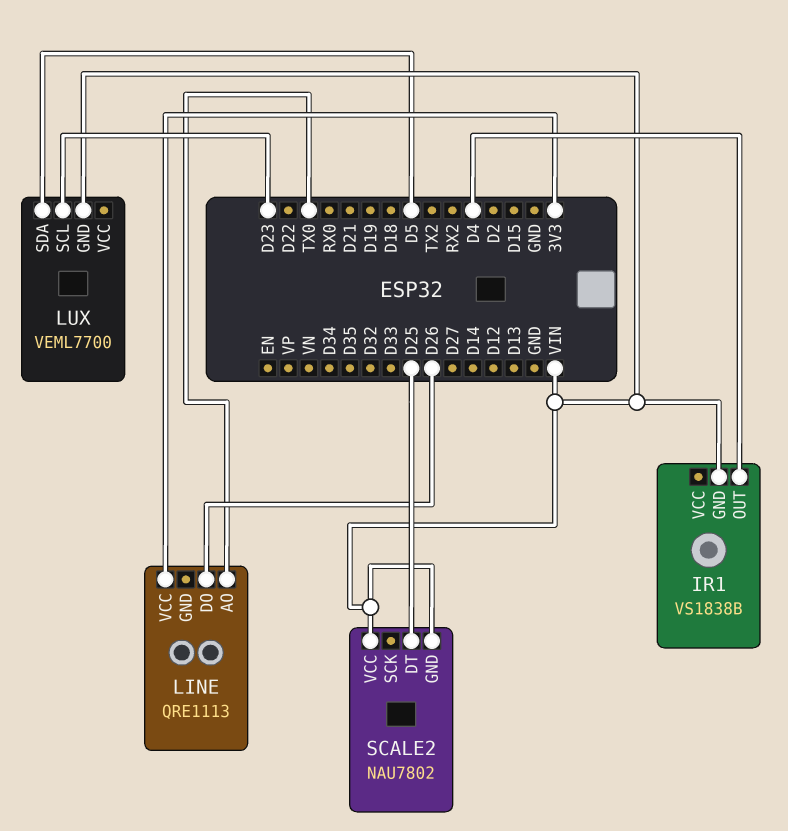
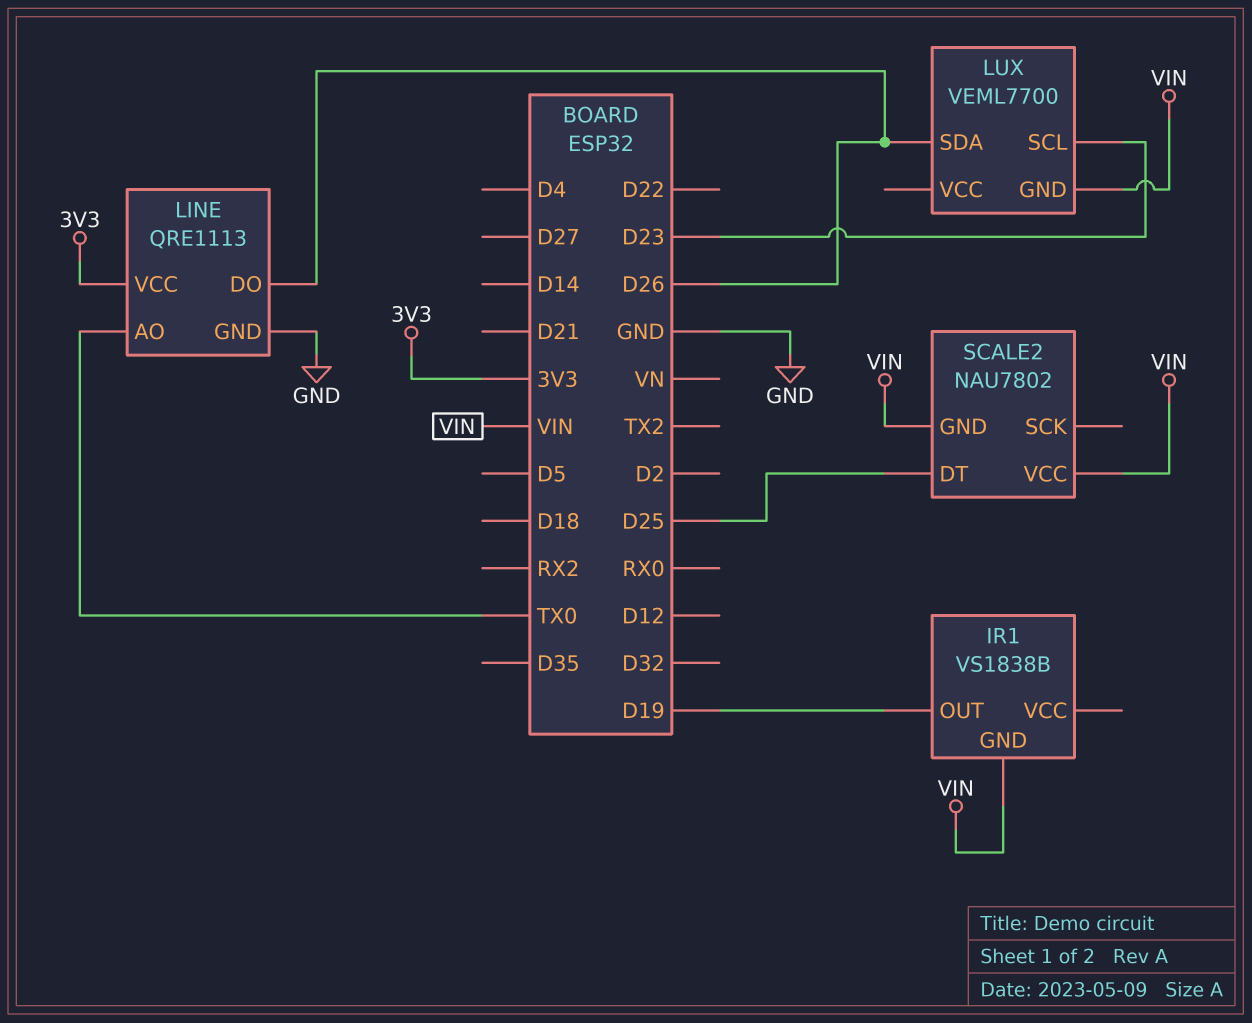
IR1 pin OUT: D4 -> D19
LINE pin GND: none -> GND
LUX pin SDA: D5 -> D26

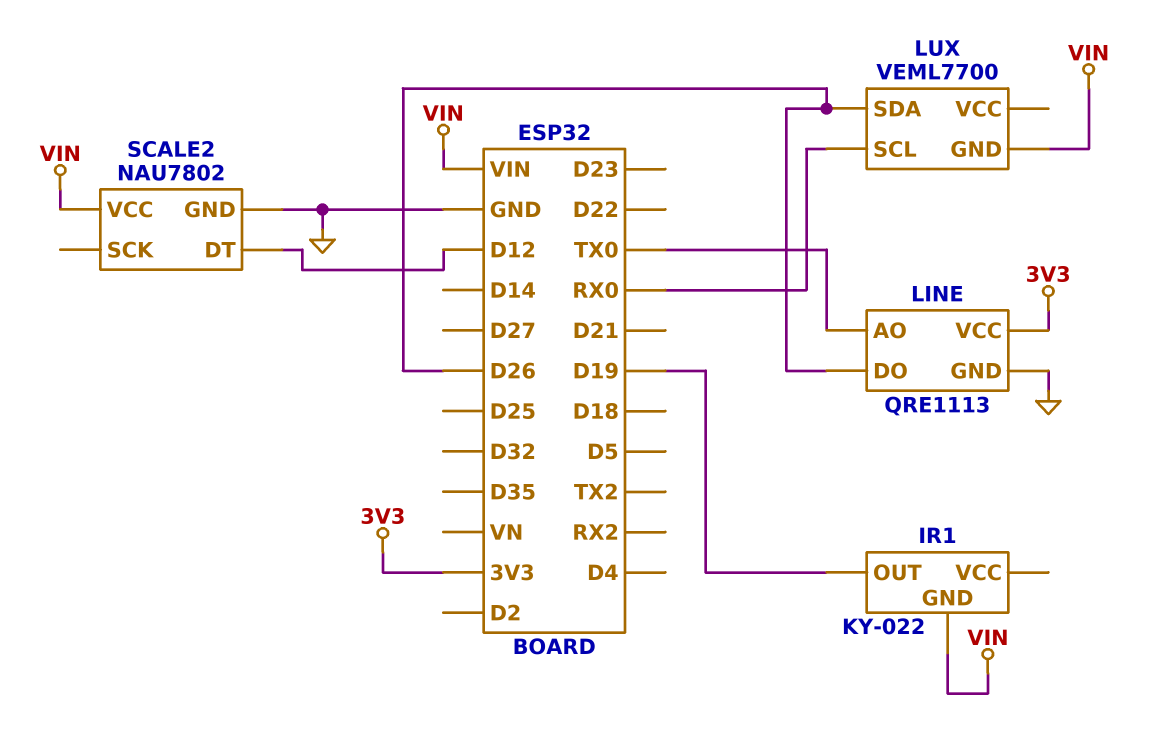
IR1: VS1838B -> KY-022
LUX pin SCL: D23 -> RX0
SCALE2 pin DT: D25 -> D12
SCALE2 pin GND: VIN -> GND

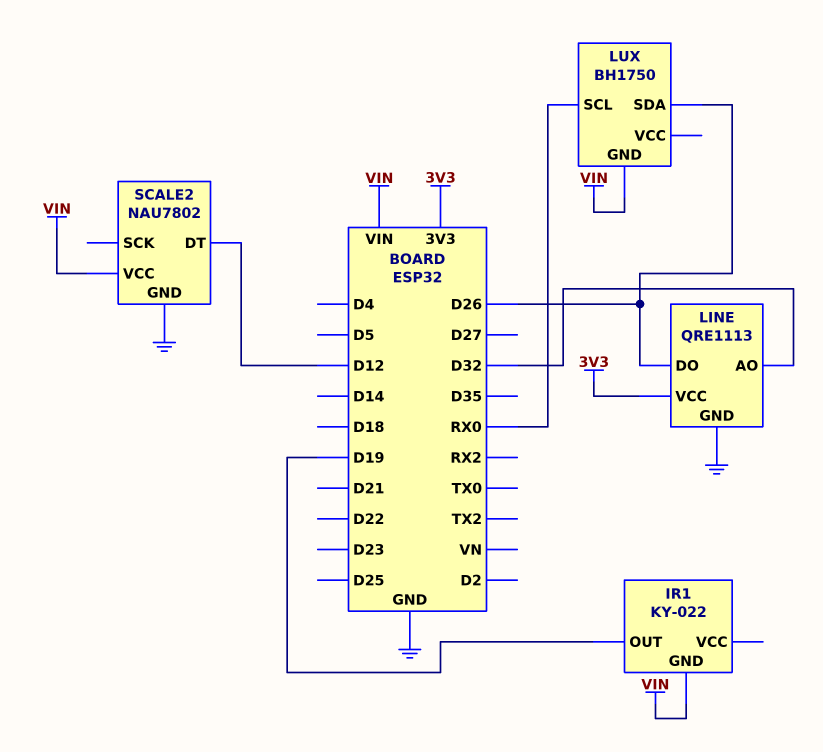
LINE pin AO: TX0 -> D32
LUX: VEML7700 -> BH1750

